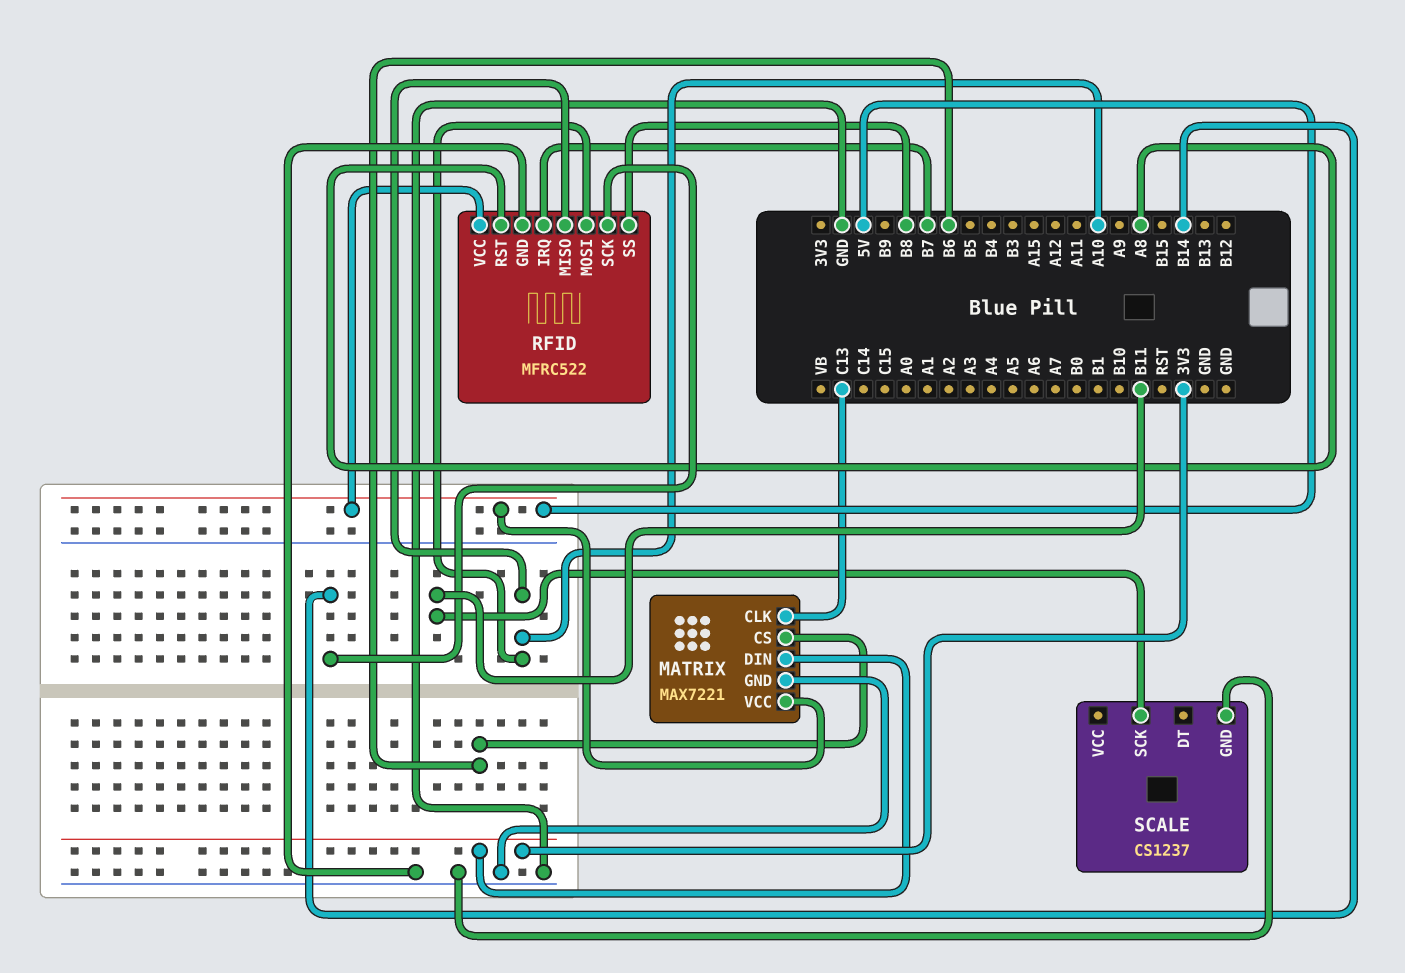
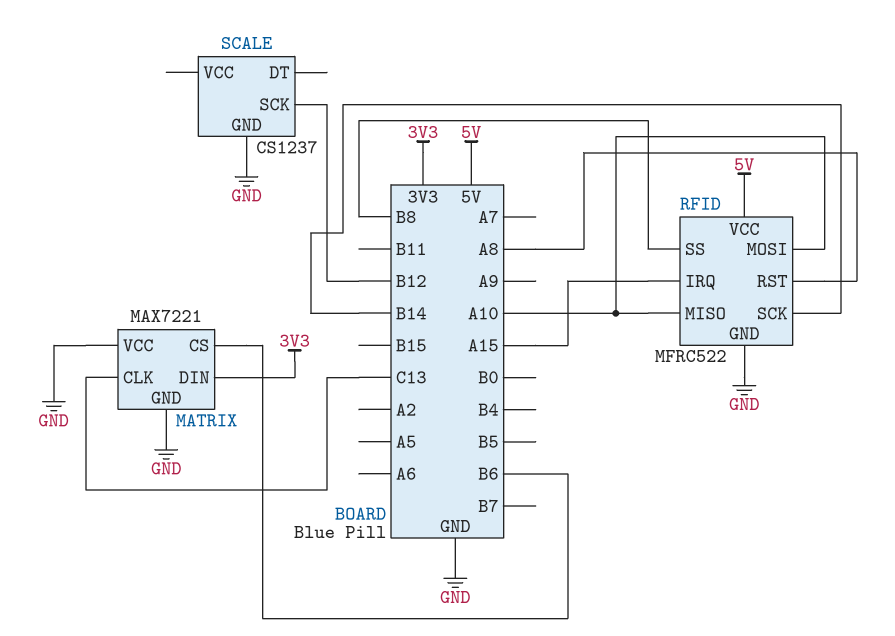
MATRIX pin VCC: 5V -> GND
RFID pin IRQ: B7 -> A15
SCALE pin SCK: B11 -> B12

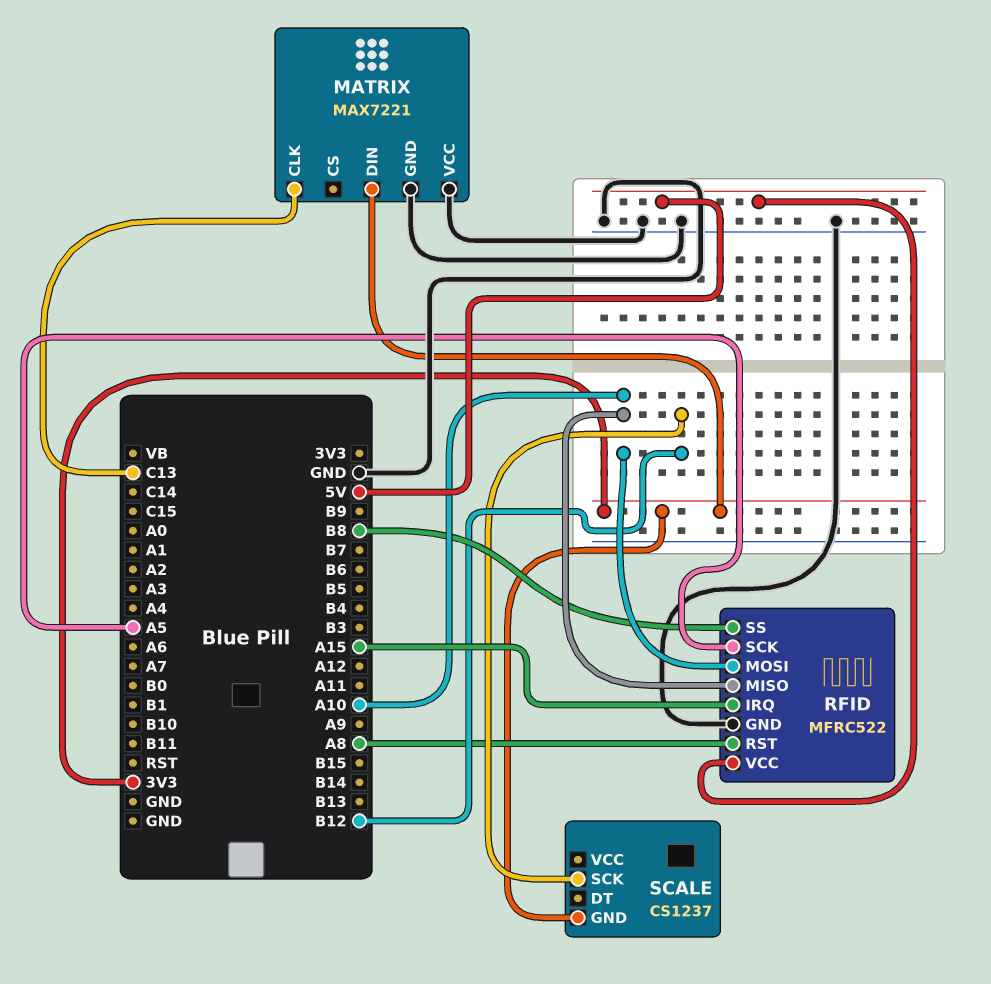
MATRIX pin CS: B6 -> none
RFID pin SCK: B14 -> A5
SCALE pin GND: GND -> 3V3

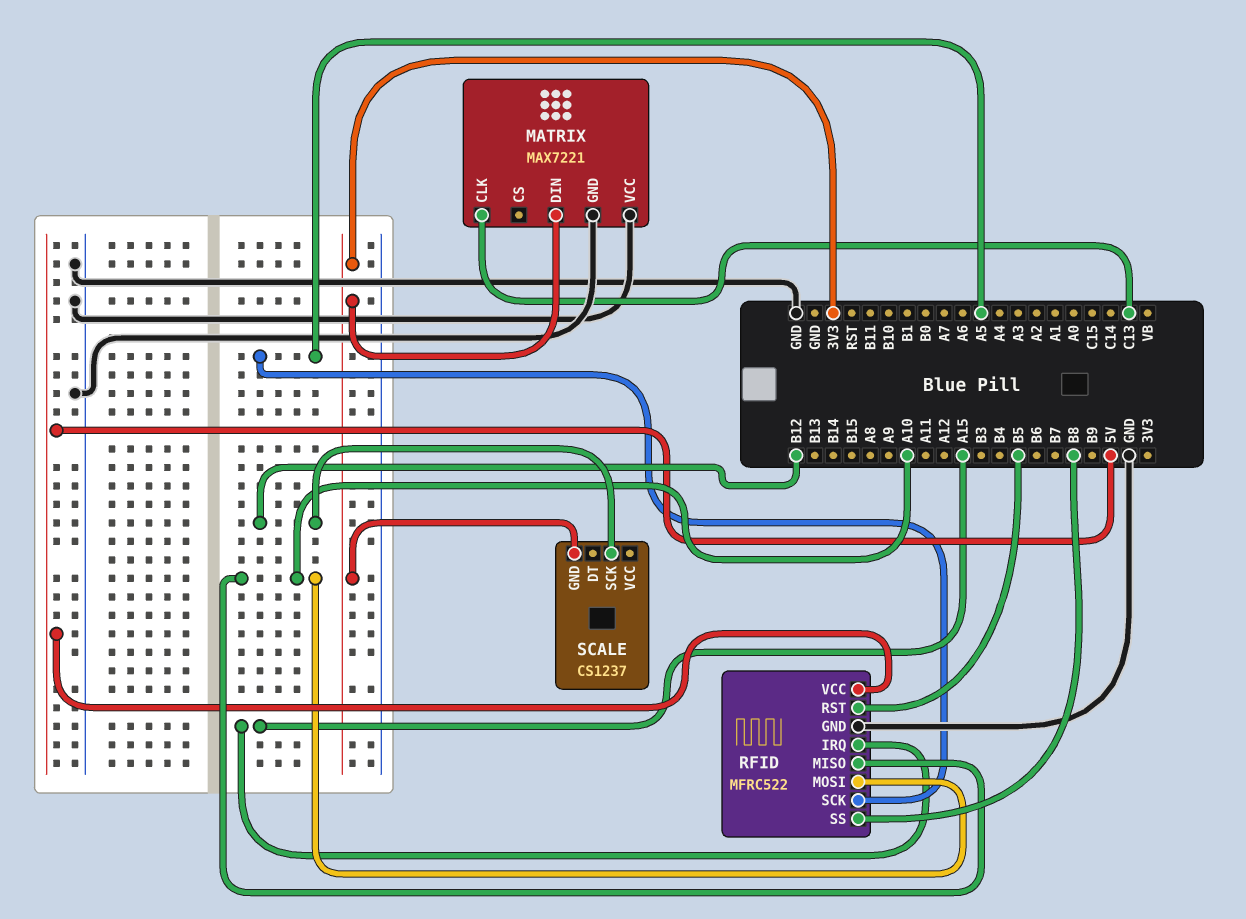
RFID pin RST: A8 -> B5

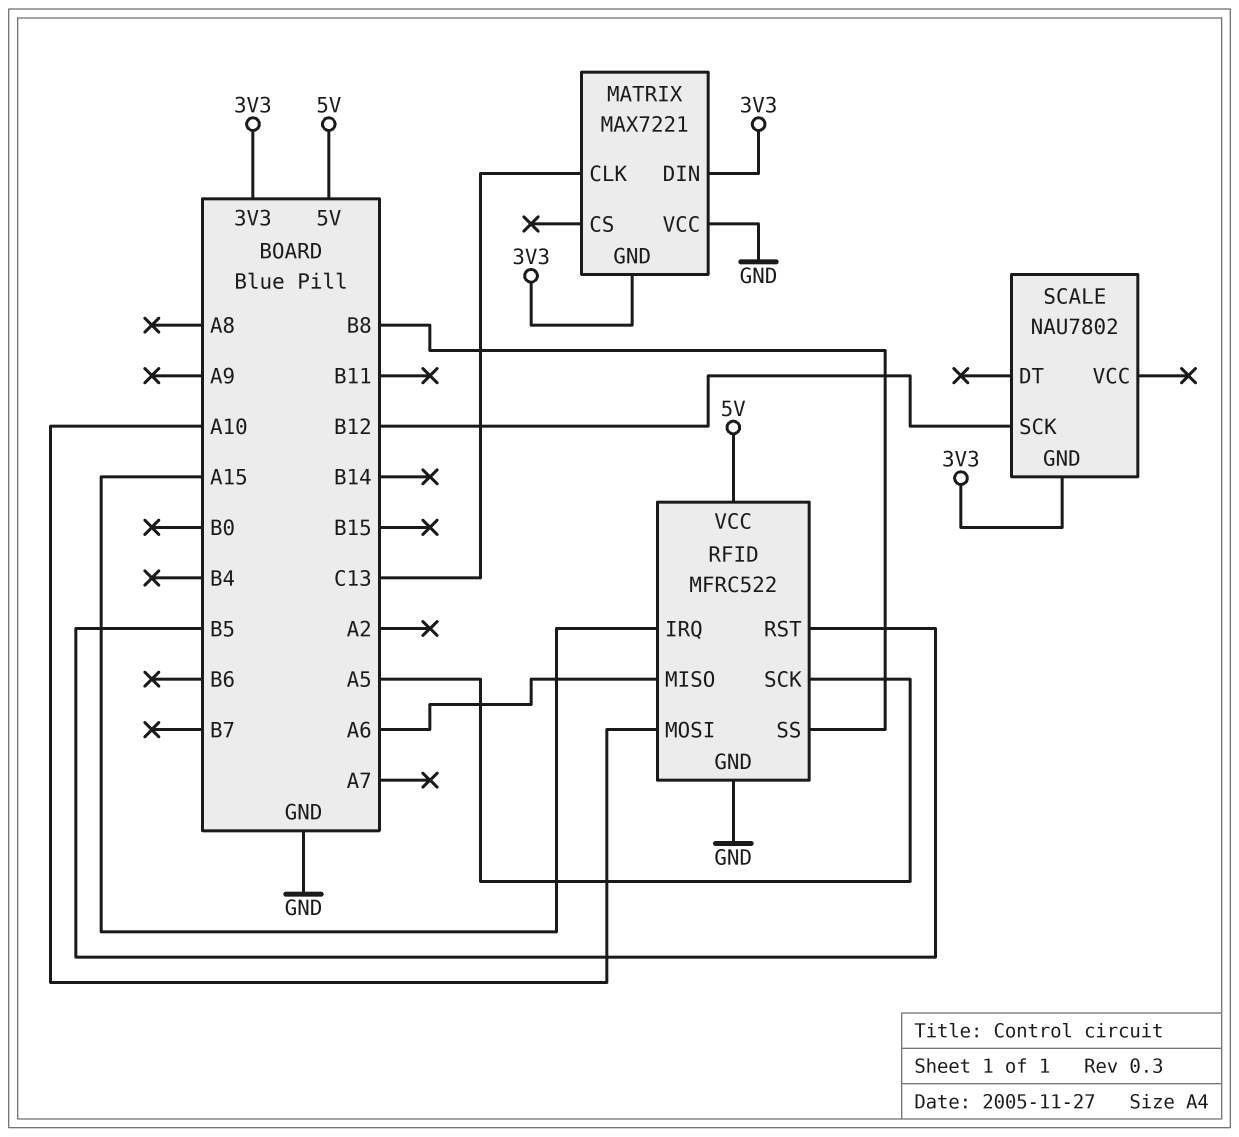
MATRIX pin GND: GND -> 3V3
RFID pin MISO: A10 -> A6
SCALE: CS1237 -> NAU7802

